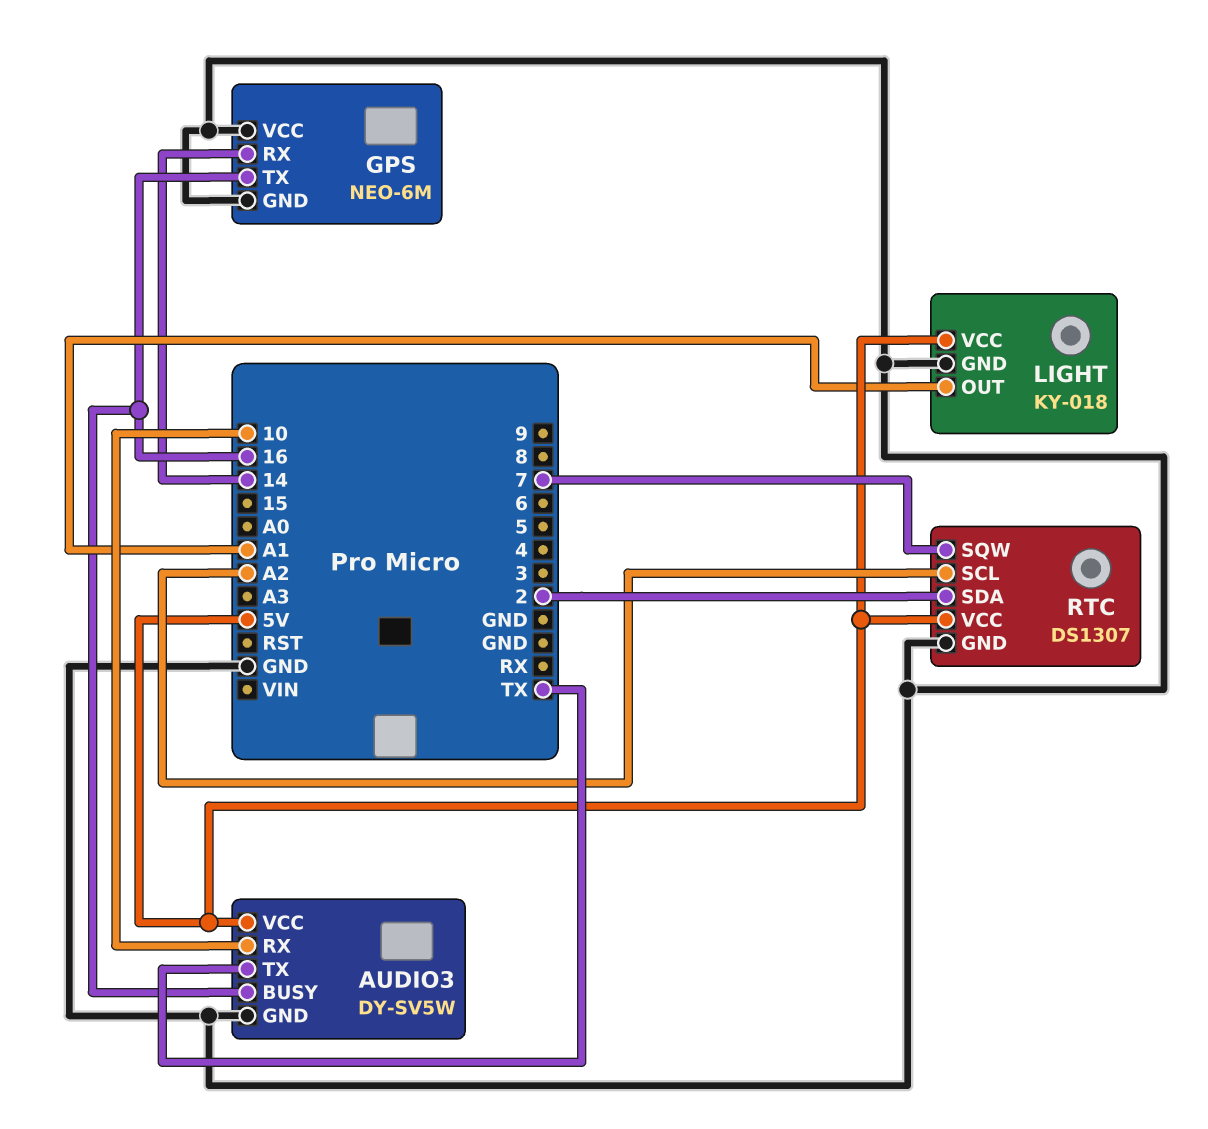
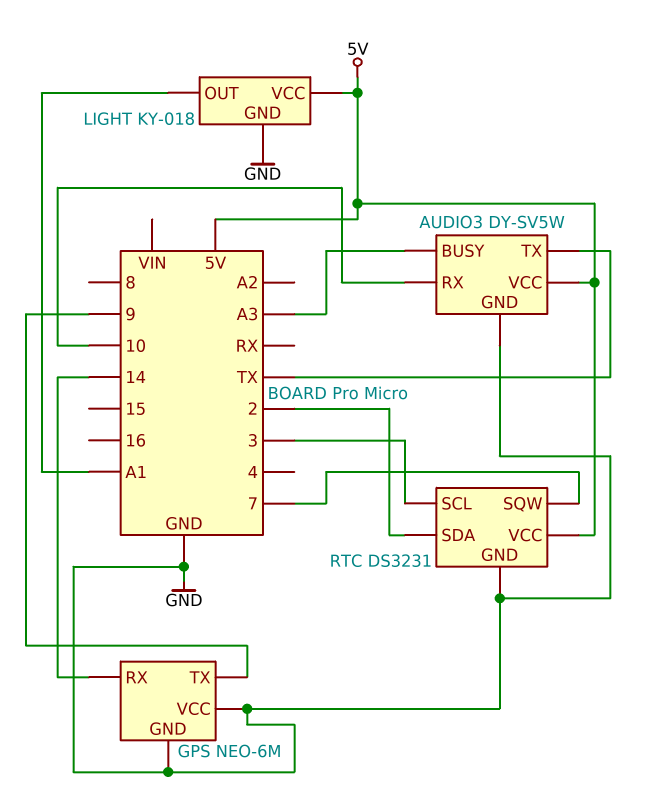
AUDIO3 pin BUSY: 16 -> A3
GPS pin TX: 16 -> 9
RTC: DS1307 -> DS3231
RTC pin SCL: A2 -> 3

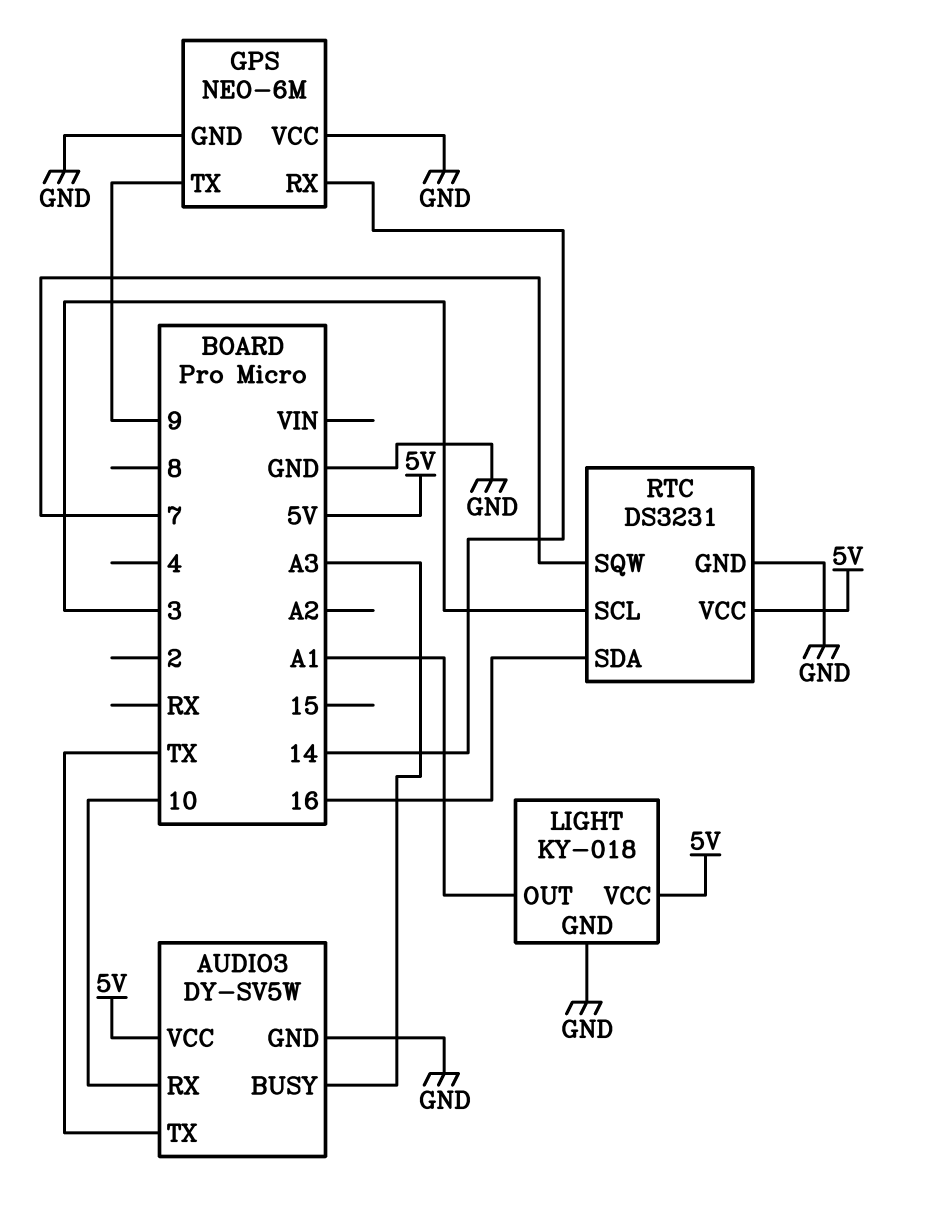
RTC pin SDA: 2 -> 16

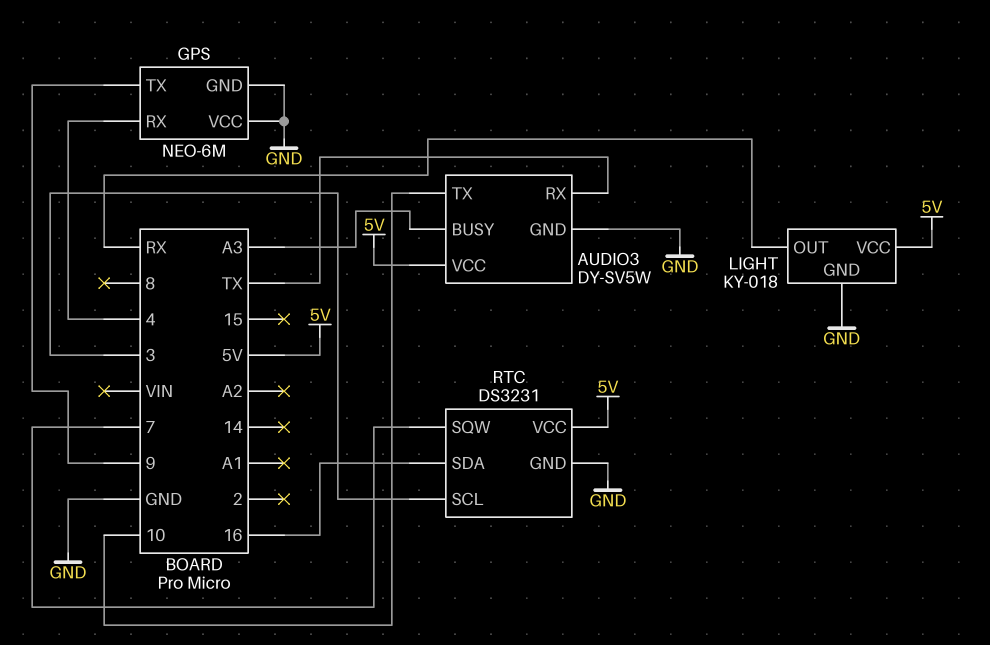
AUDIO3 pin RX: 10 -> TX
AUDIO3 pin TX: TX -> 10
GPS pin RX: 14 -> 4
LIGHT pin OUT: A1 -> RX

